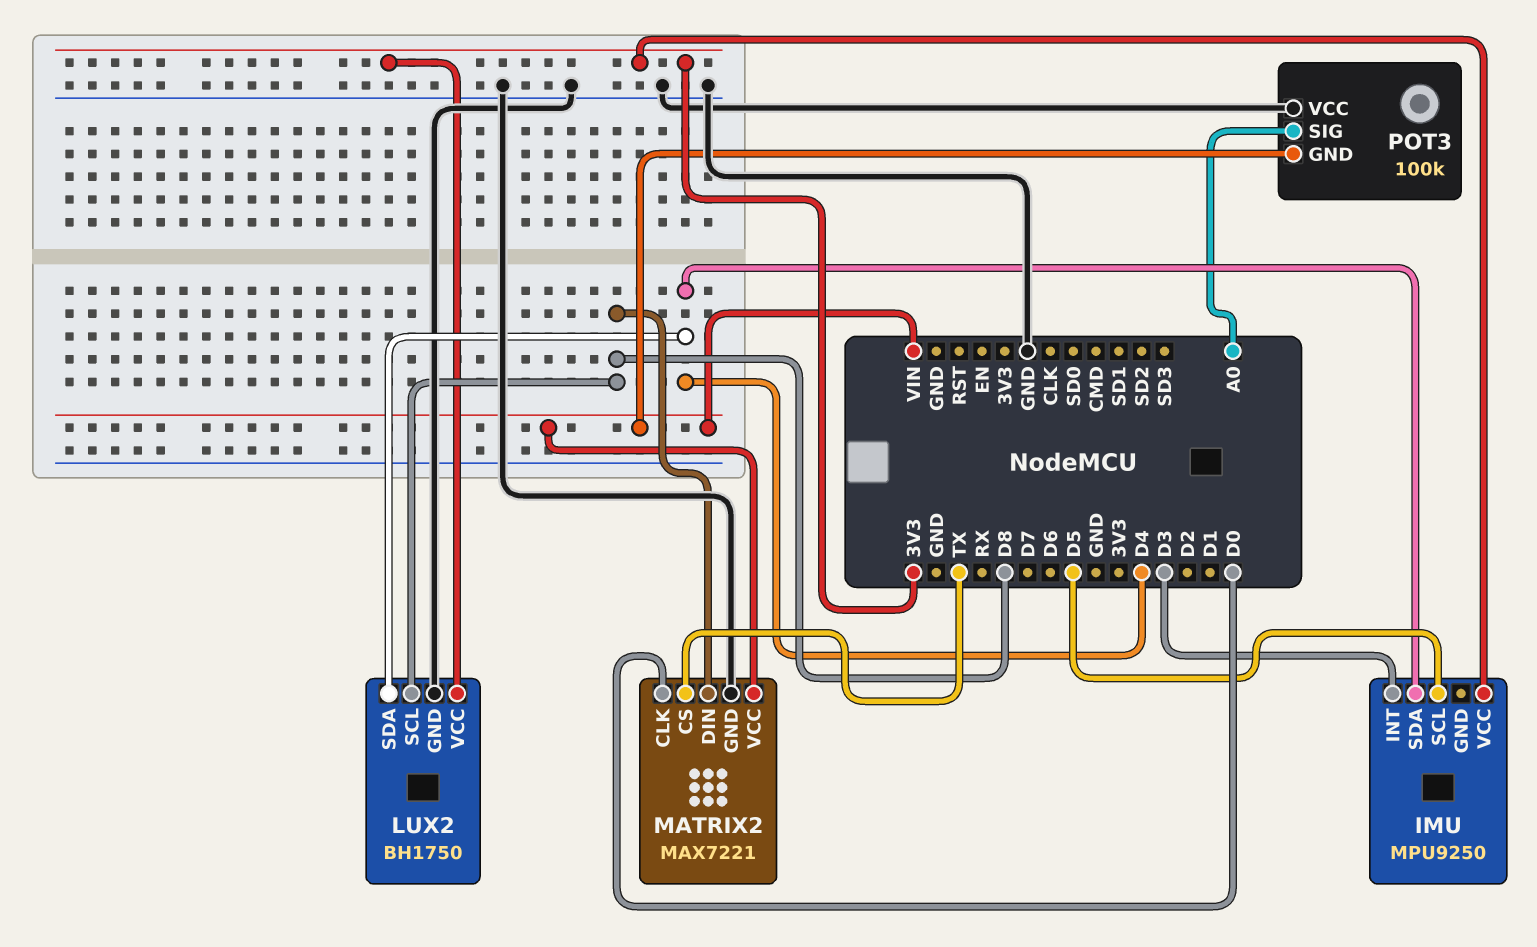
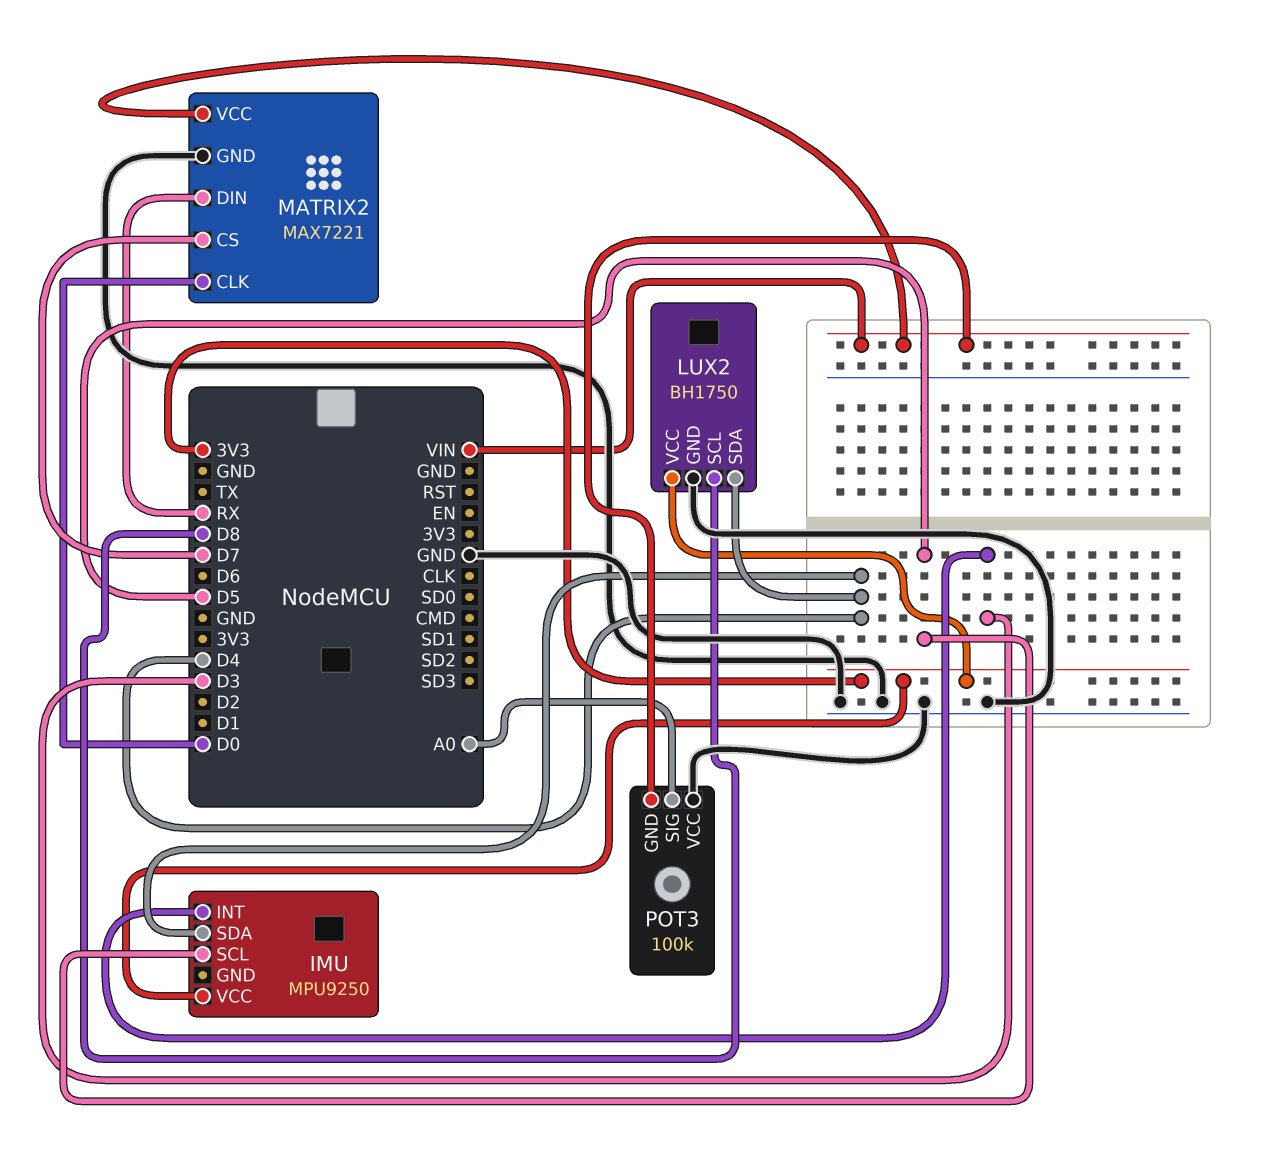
MATRIX2 pin CS: TX -> D7
MATRIX2 pin DIN: D8 -> RX

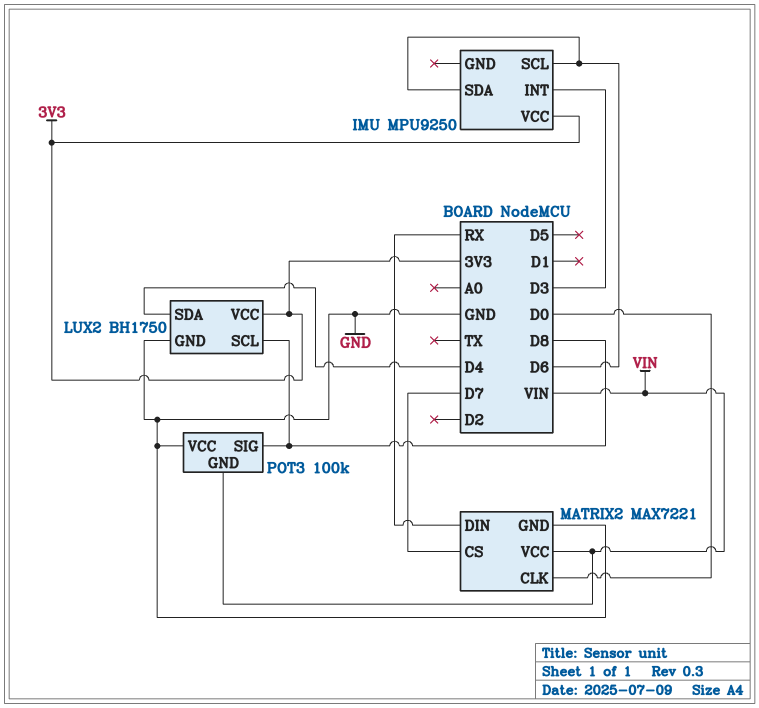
IMU pin SCL: D5 -> D6
IMU pin SDA: D4 -> D6
POT3 pin SIG: A0 -> D8

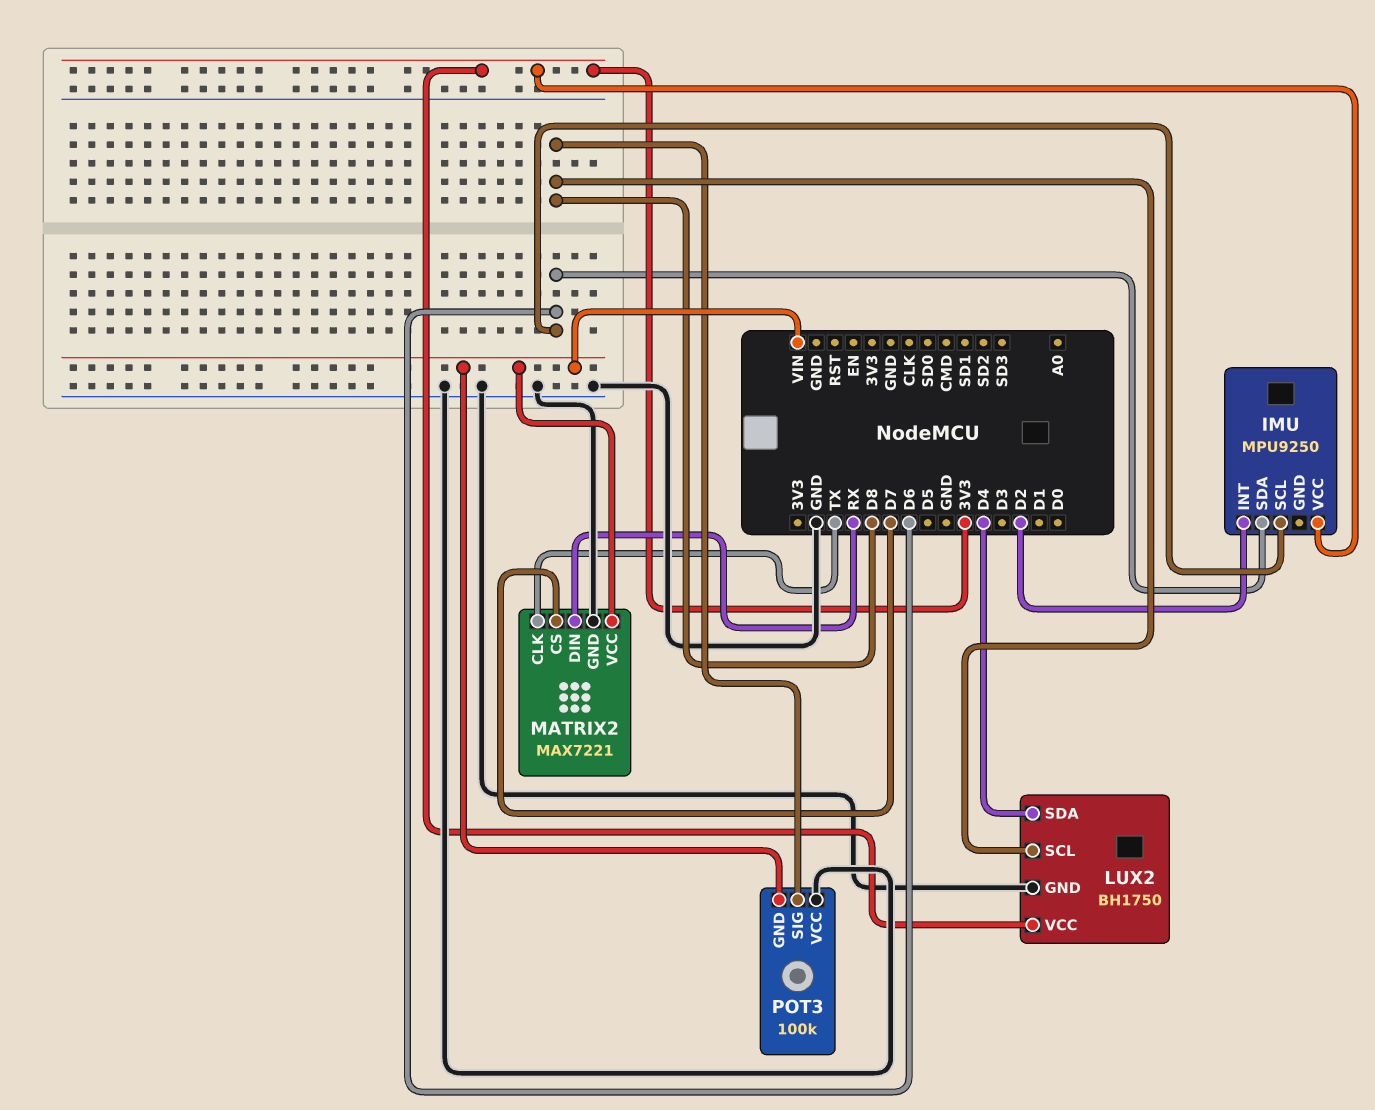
IMU pin INT: D3 -> D2
MATRIX2 pin CLK: D0 -> TX

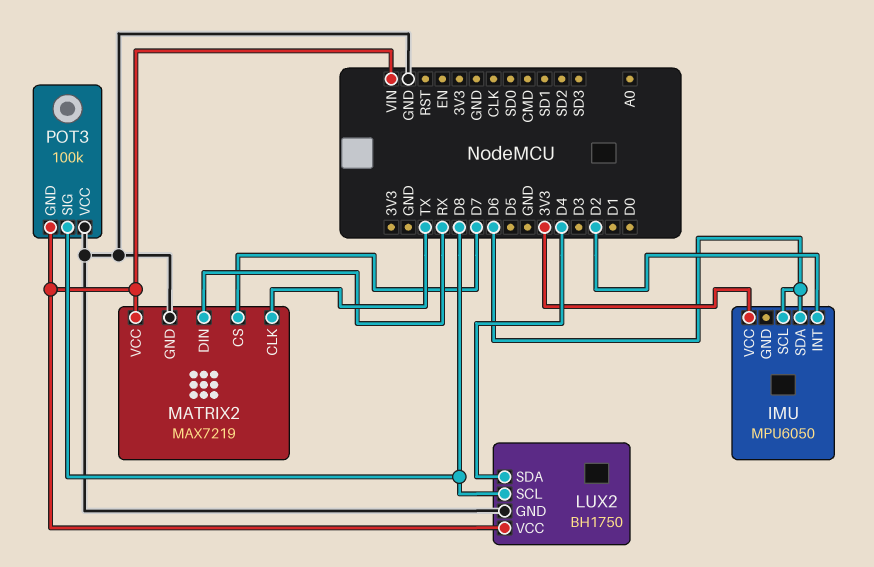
IMU: MPU9250 -> MPU6050
LUX2 pin VCC: 3V3 -> VIN
MATRIX2: MAX7221 -> MAX7219

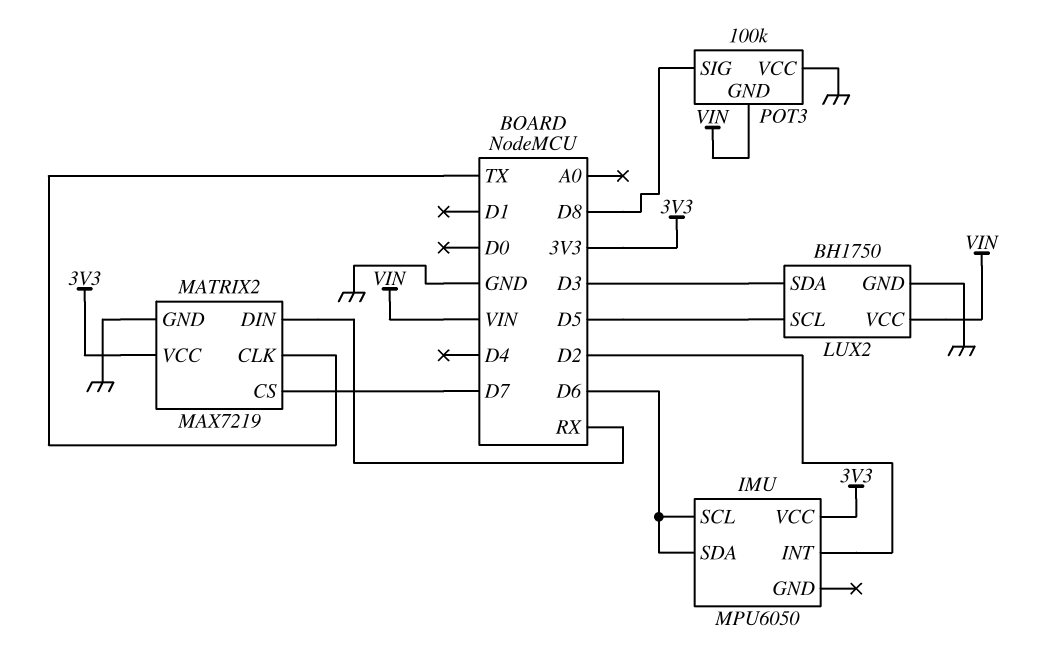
LUX2 pin SCL: D8 -> D5
LUX2 pin SDA: D4 -> D3
MATRIX2 pin VCC: VIN -> 3V3

